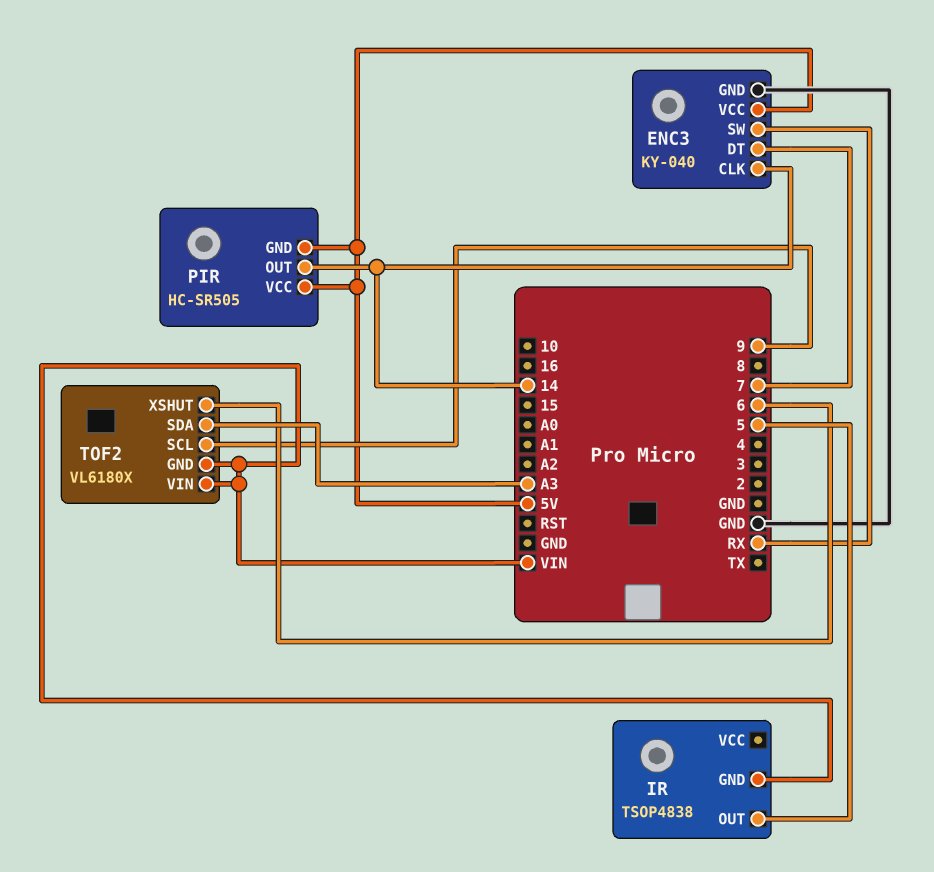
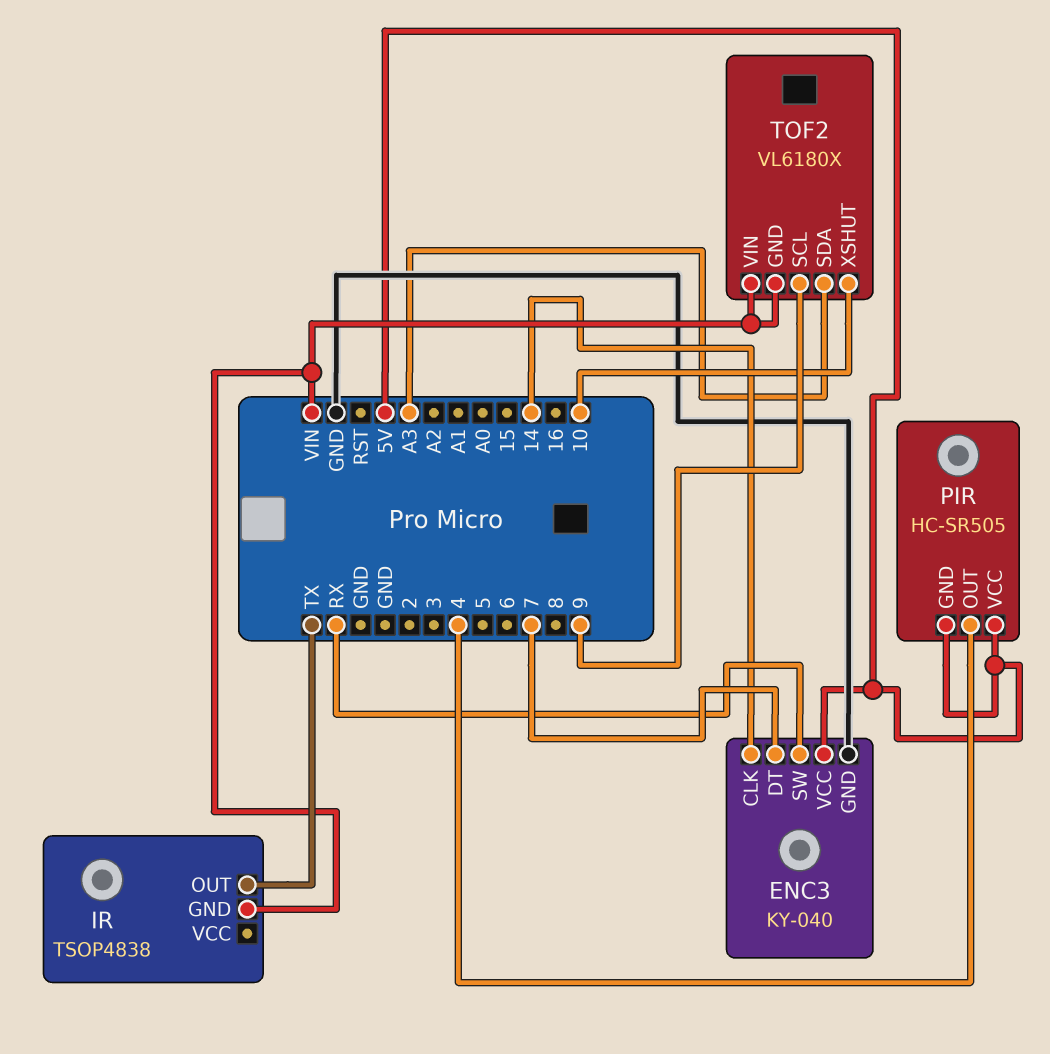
IR pin OUT: 5 -> TX
PIR pin OUT: 14 -> 4
TOF2 pin XSHUT: 6 -> 10

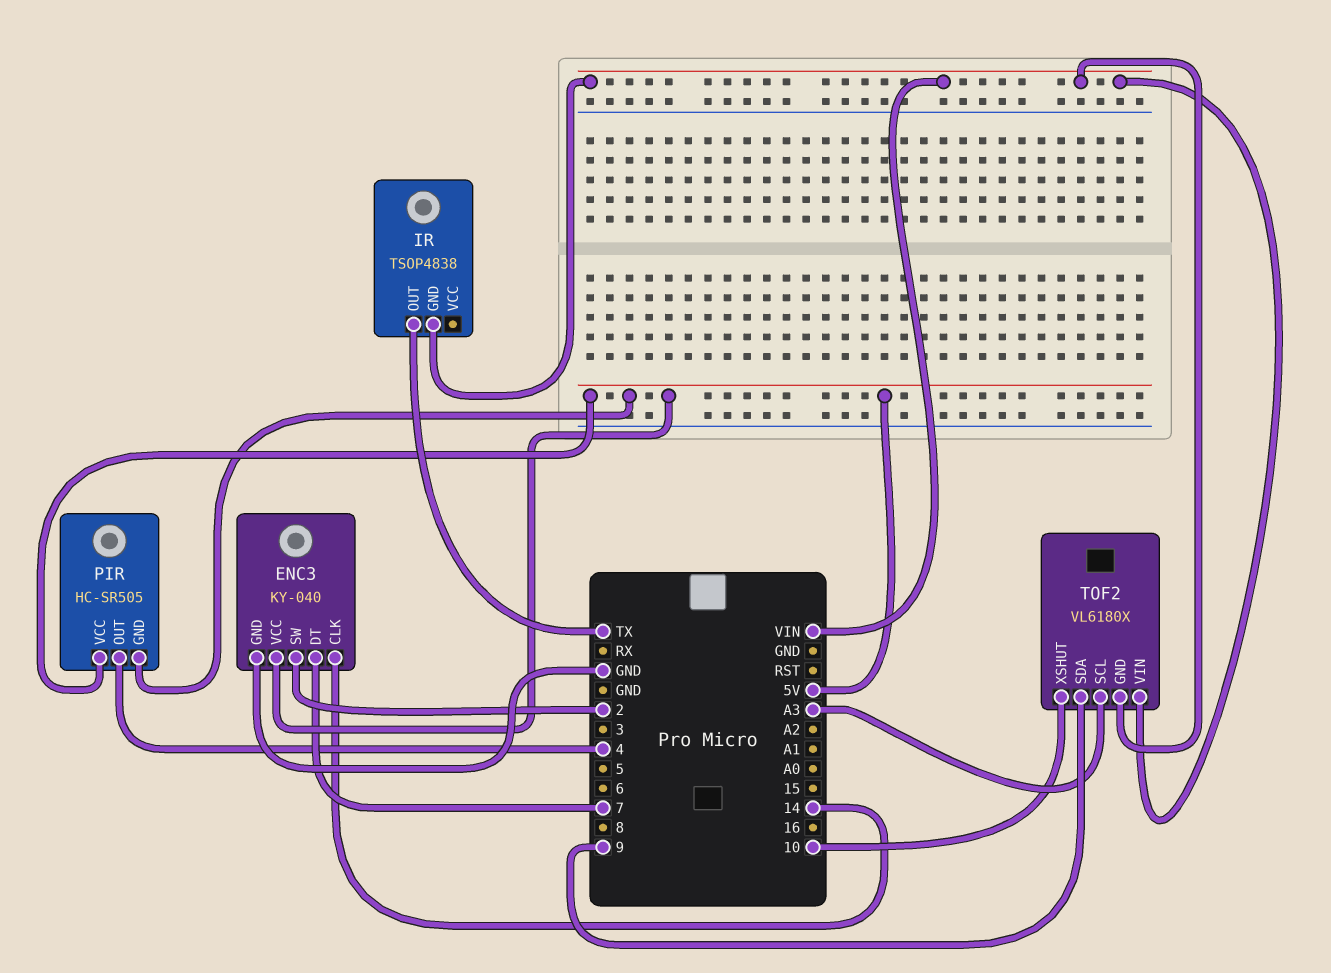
ENC3 pin SW: RX -> 2
TOF2 pin SCL: 9 -> A3
TOF2 pin SDA: A3 -> 9

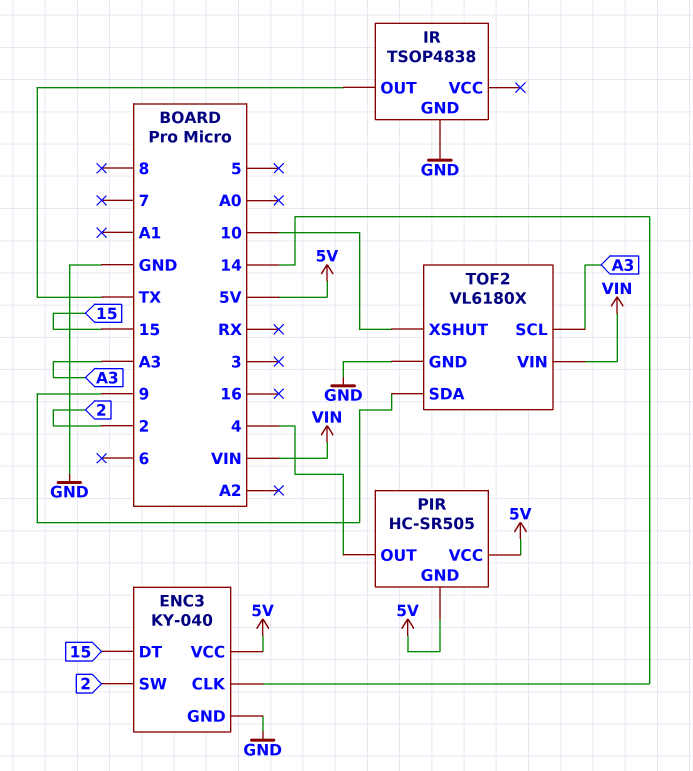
ENC3 pin DT: 7 -> 15
IR pin GND: VIN -> GND
TOF2 pin GND: VIN -> GND

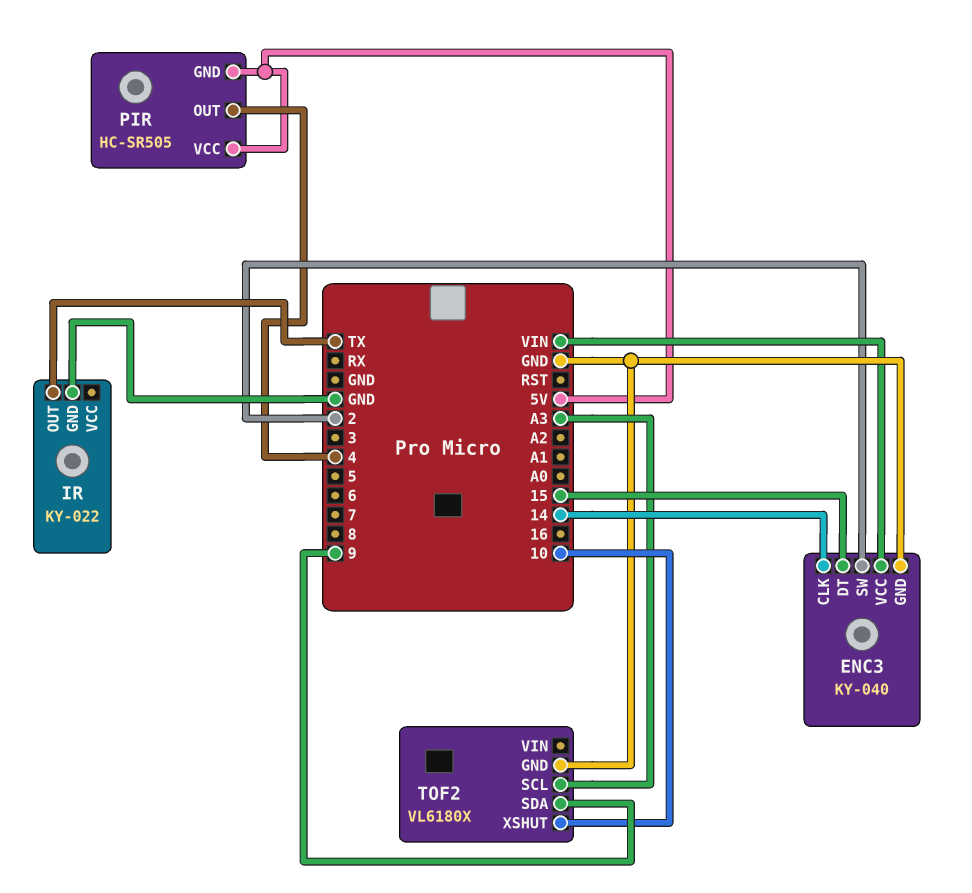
ENC3 pin VCC: 5V -> VIN
IR: TSOP4838 -> KY-022
TOF2 pin VIN: VIN -> none

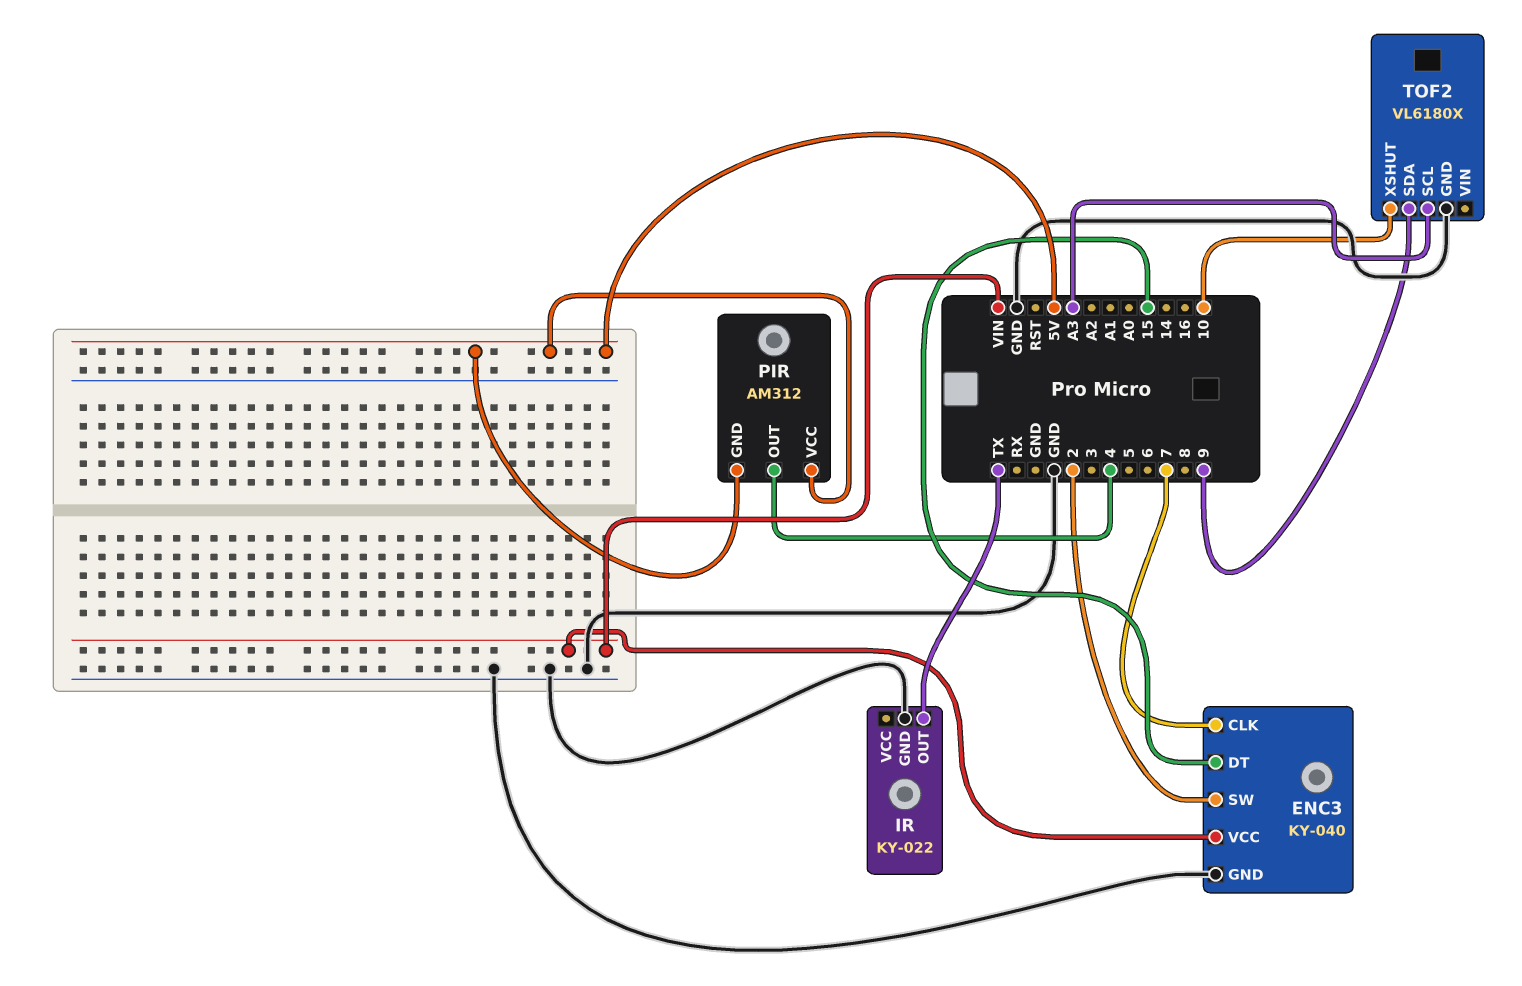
ENC3 pin CLK: 14 -> 7
PIR: HC-SR505 -> AM312

